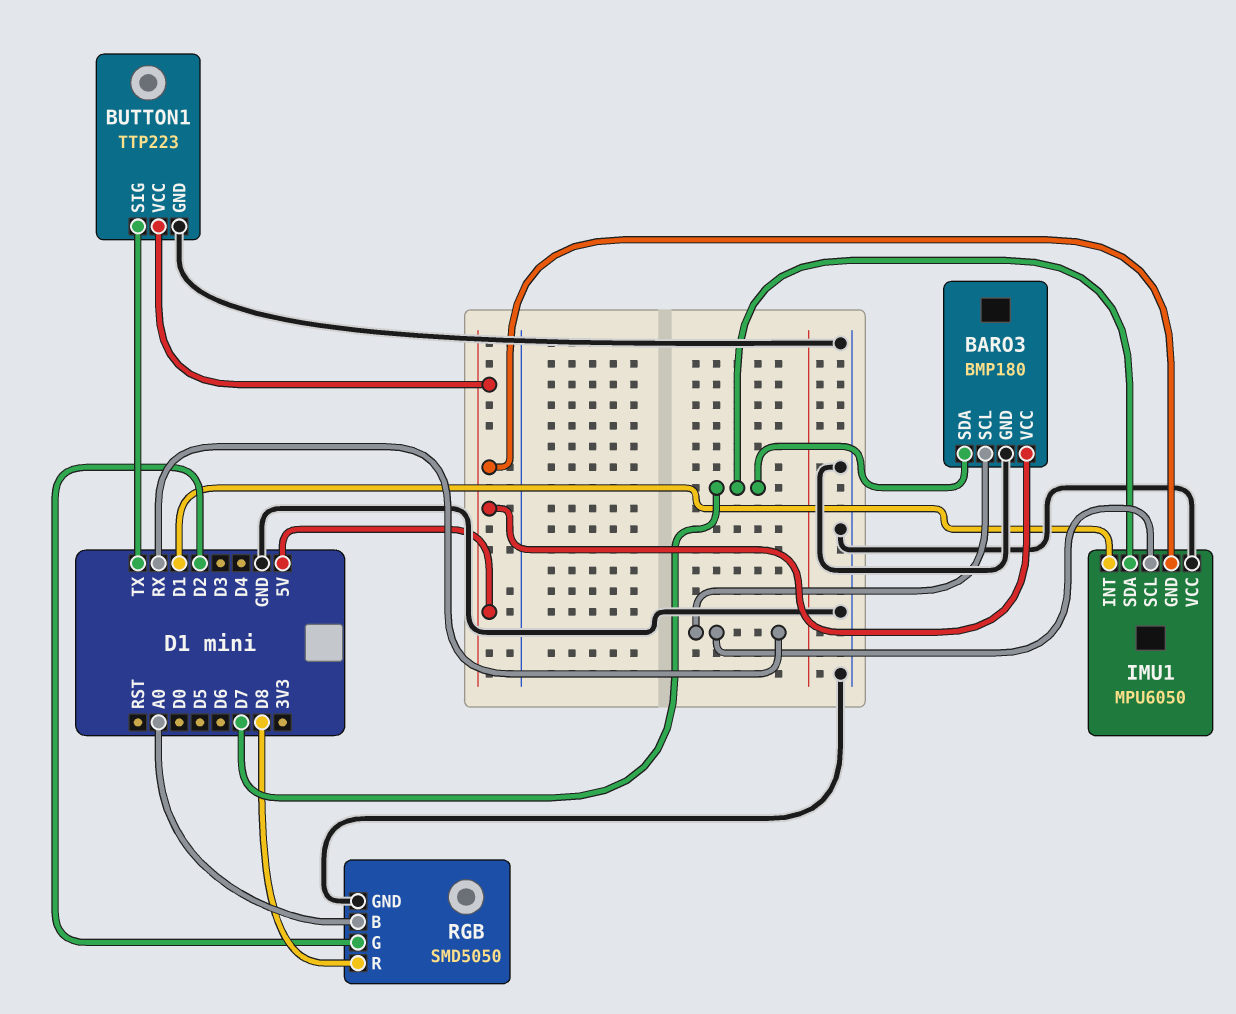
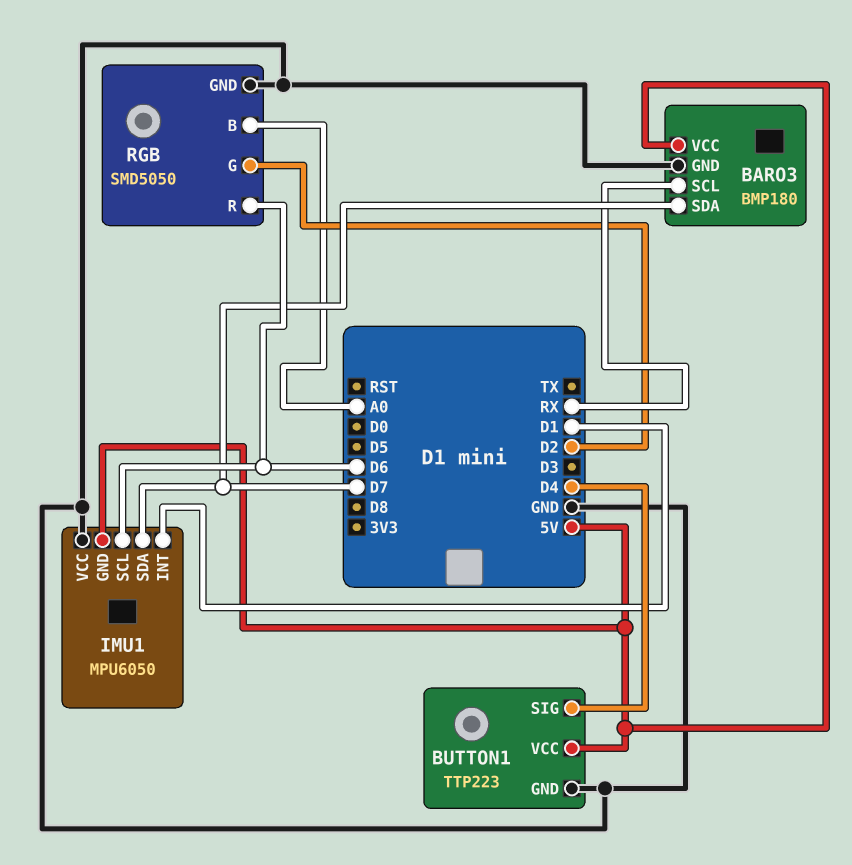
BUTTON1 pin SIG: TX -> D4
IMU1 pin SCL: RX -> D6
RGB pin R: D8 -> D6

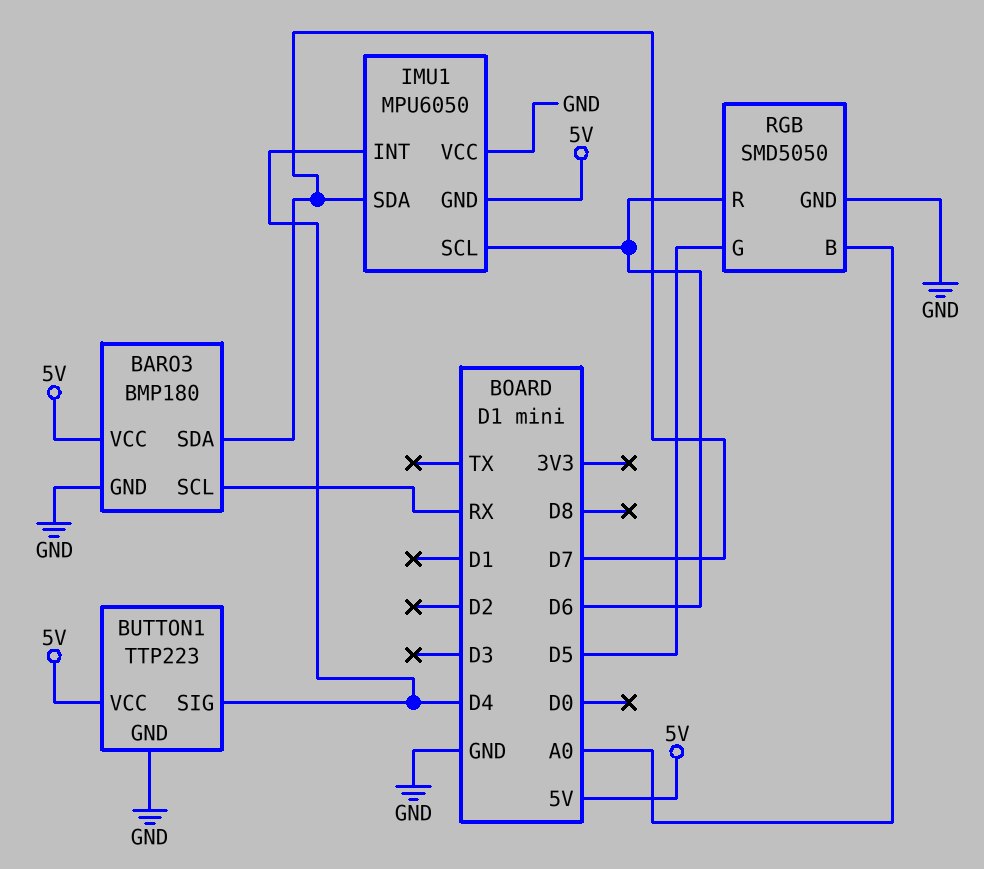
IMU1 pin INT: D1 -> D4
RGB pin G: D2 -> D5

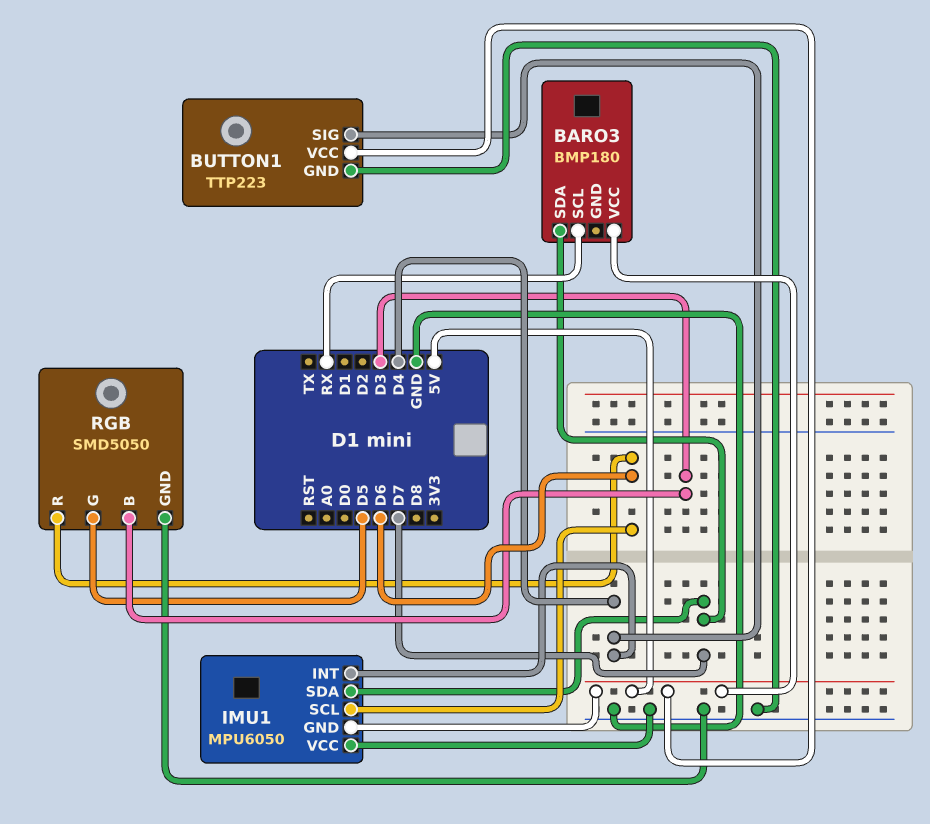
BARO3 pin GND: GND -> none
RGB pin B: A0 -> D3

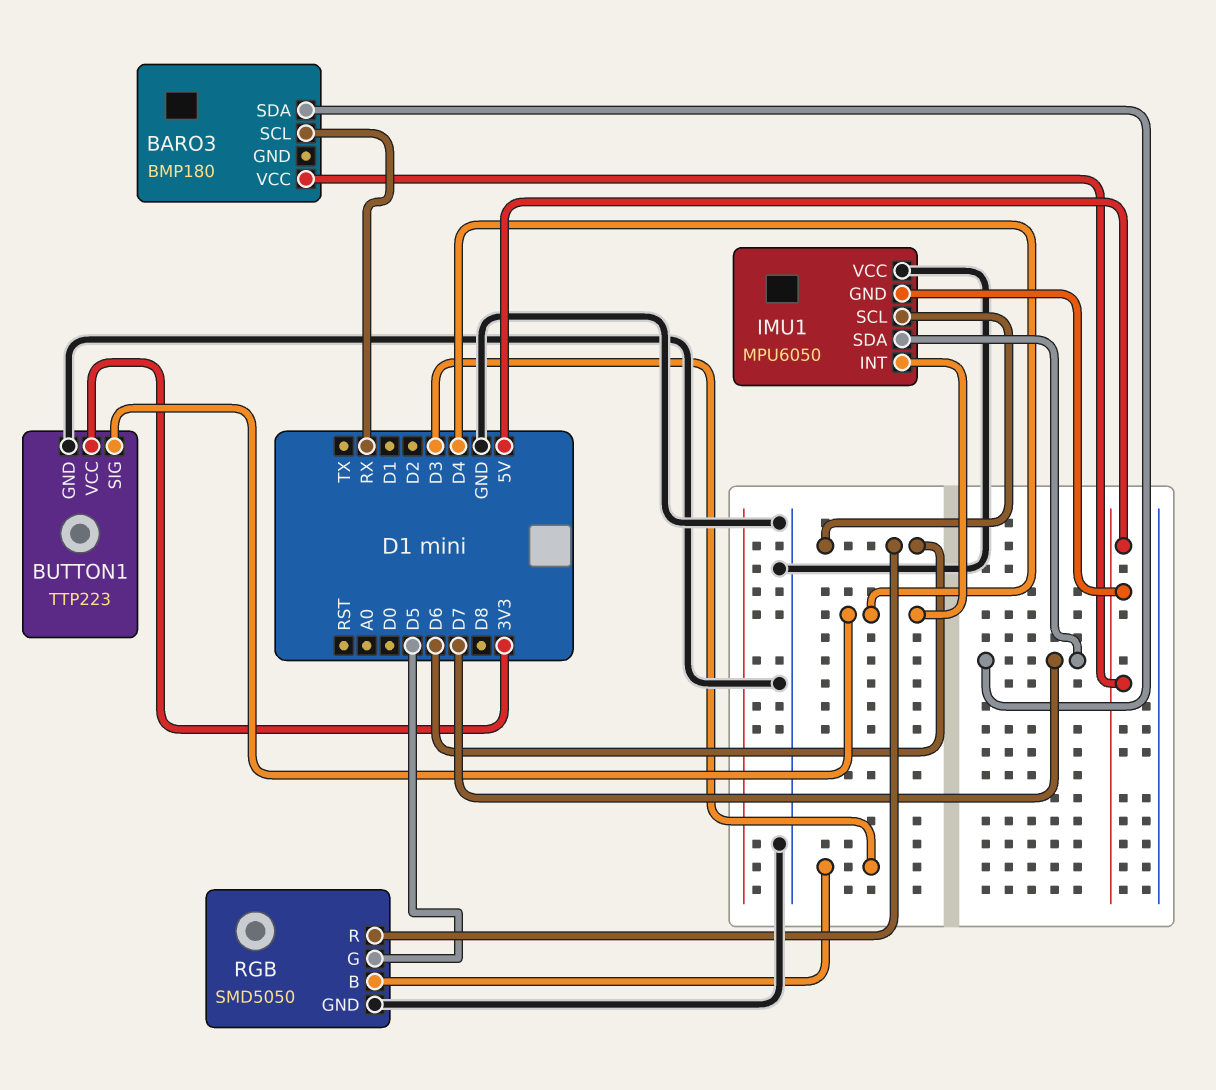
BUTTON1 pin VCC: 5V -> 3V3

